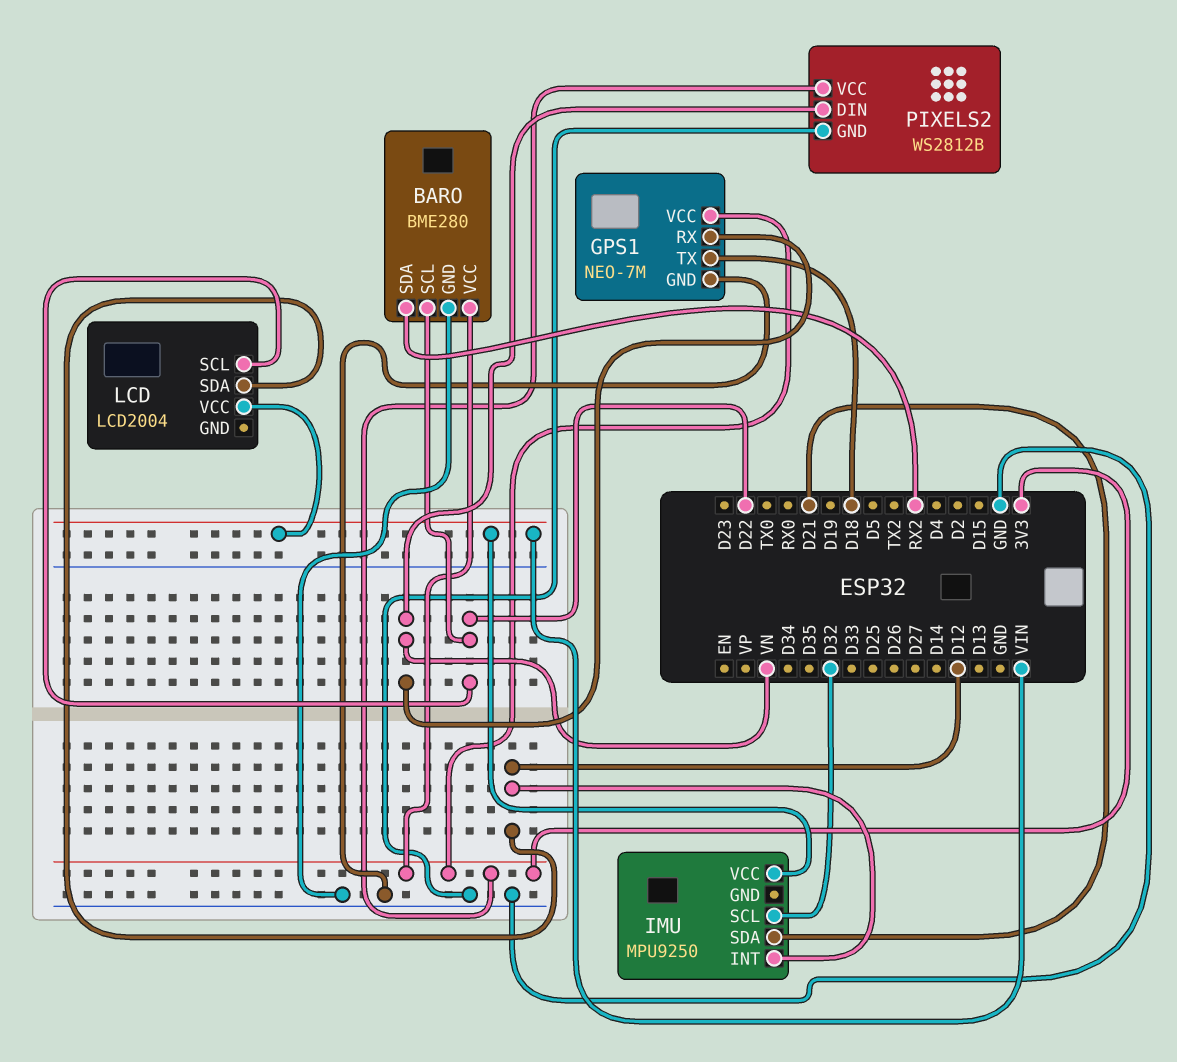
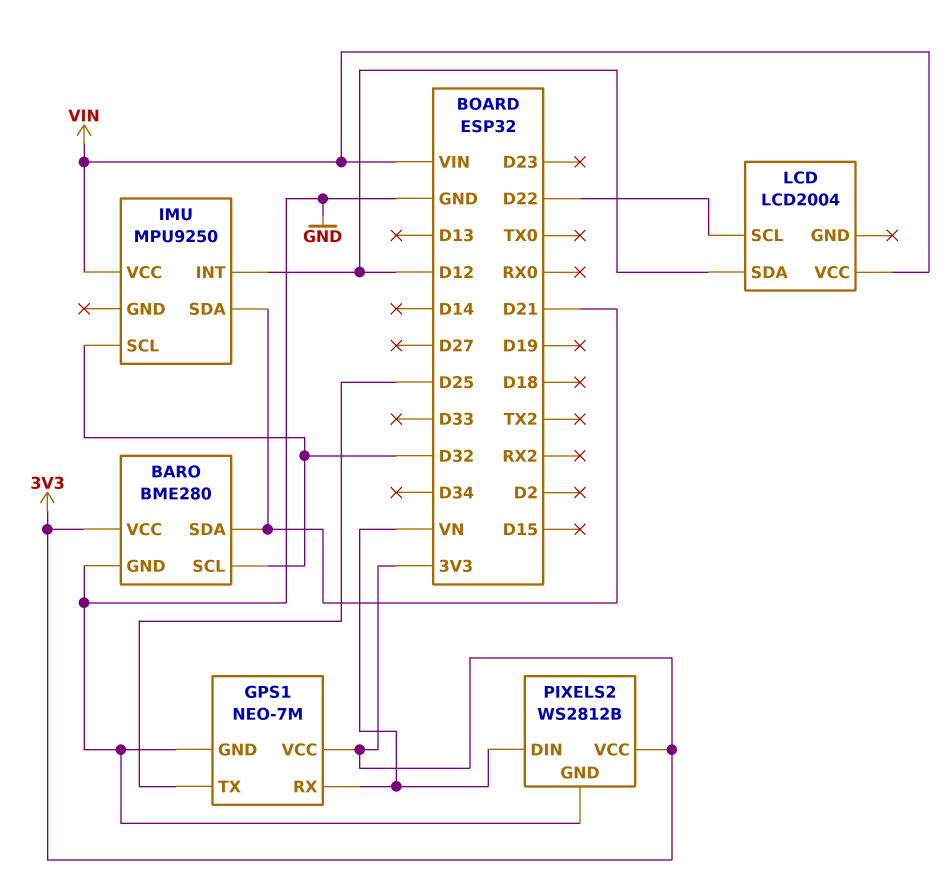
BARO pin SCL: D22 -> D32
BARO pin SDA: RX2 -> D21
GPS1 pin TX: D18 -> D25

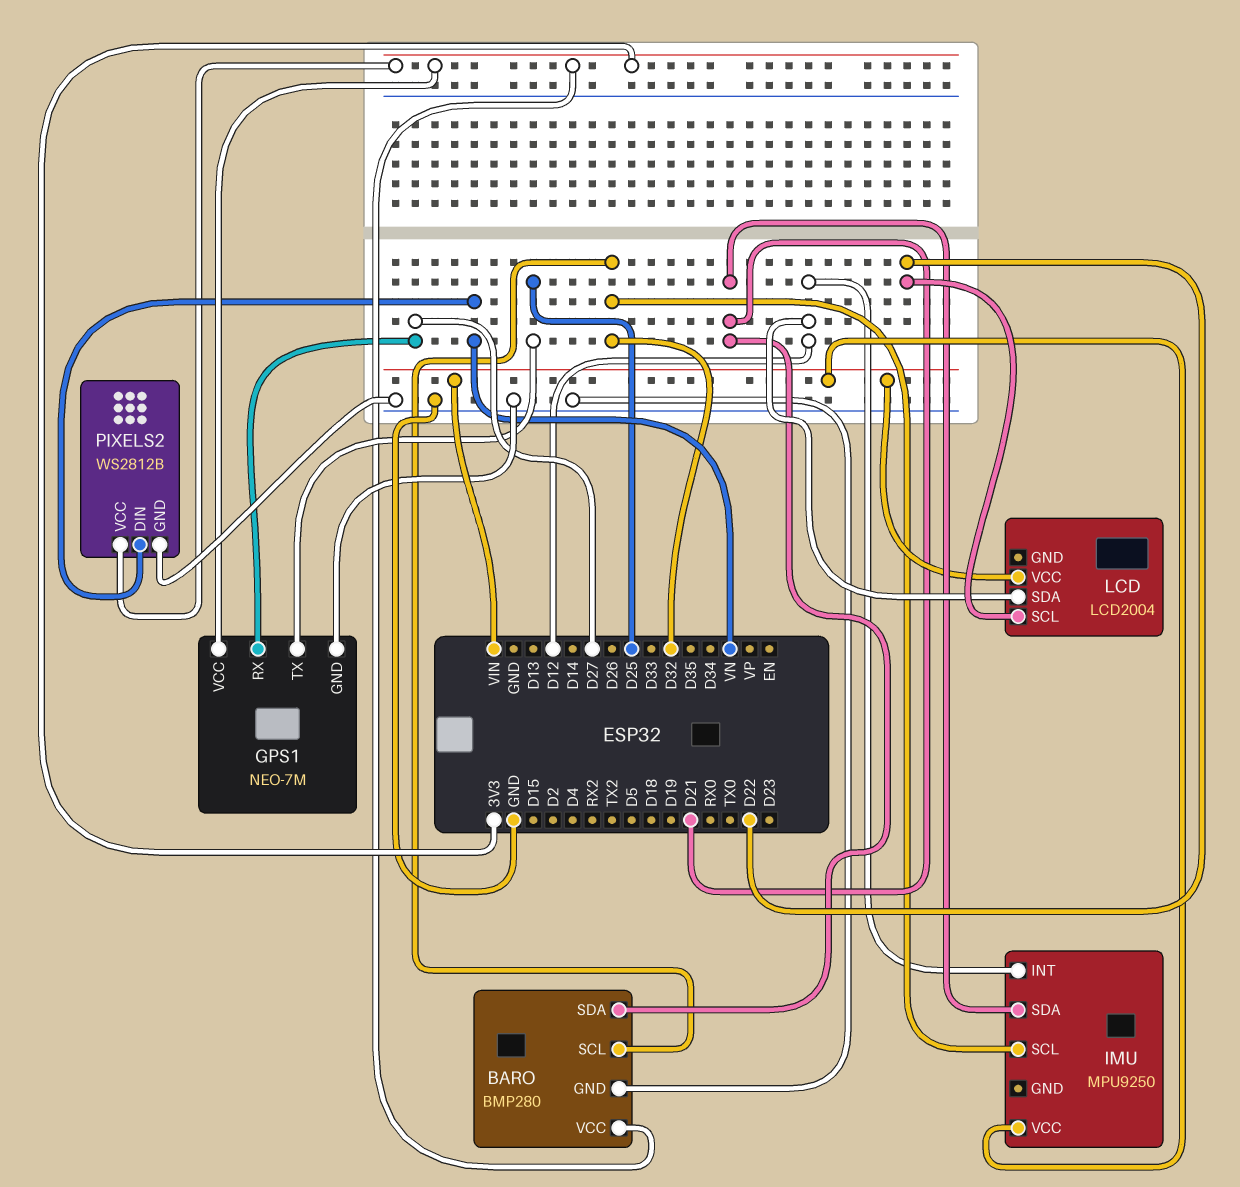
BARO: BME280 -> BMP280
GPS1 pin RX: VN -> D27

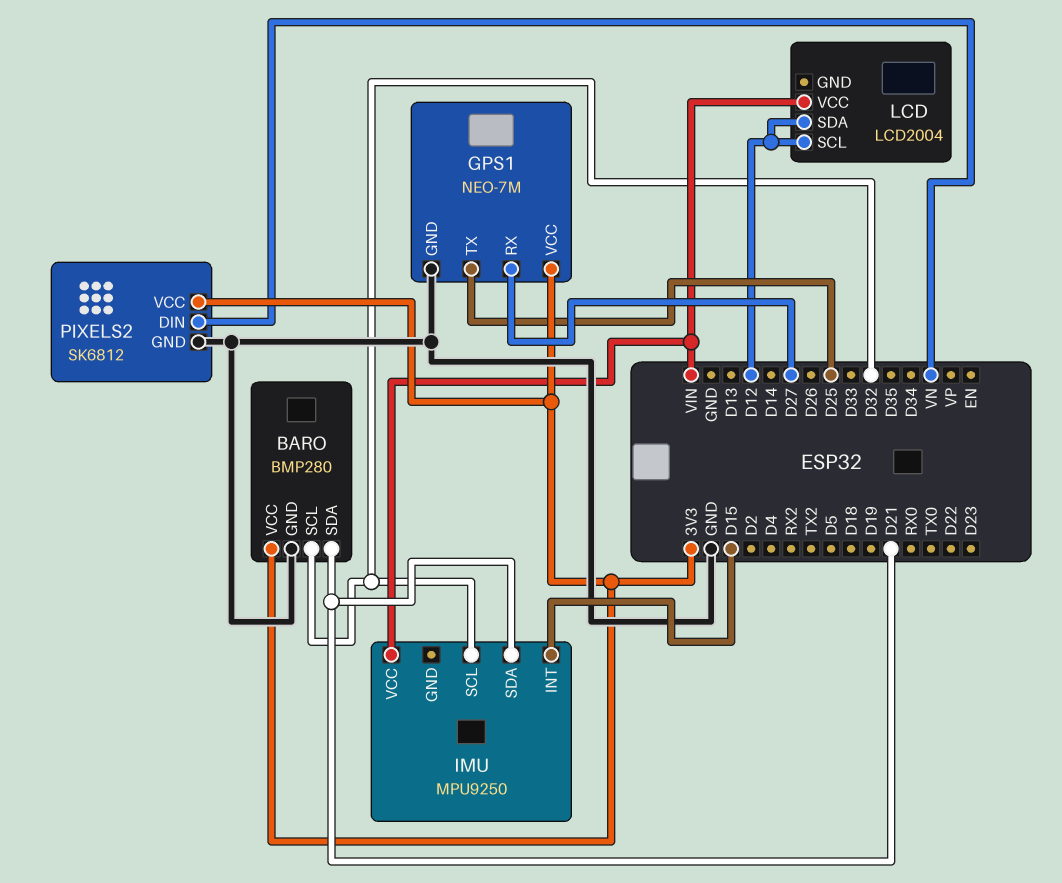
IMU pin INT: D12 -> D15
LCD pin SCL: D22 -> D12
PIXELS2: WS2812B -> SK6812

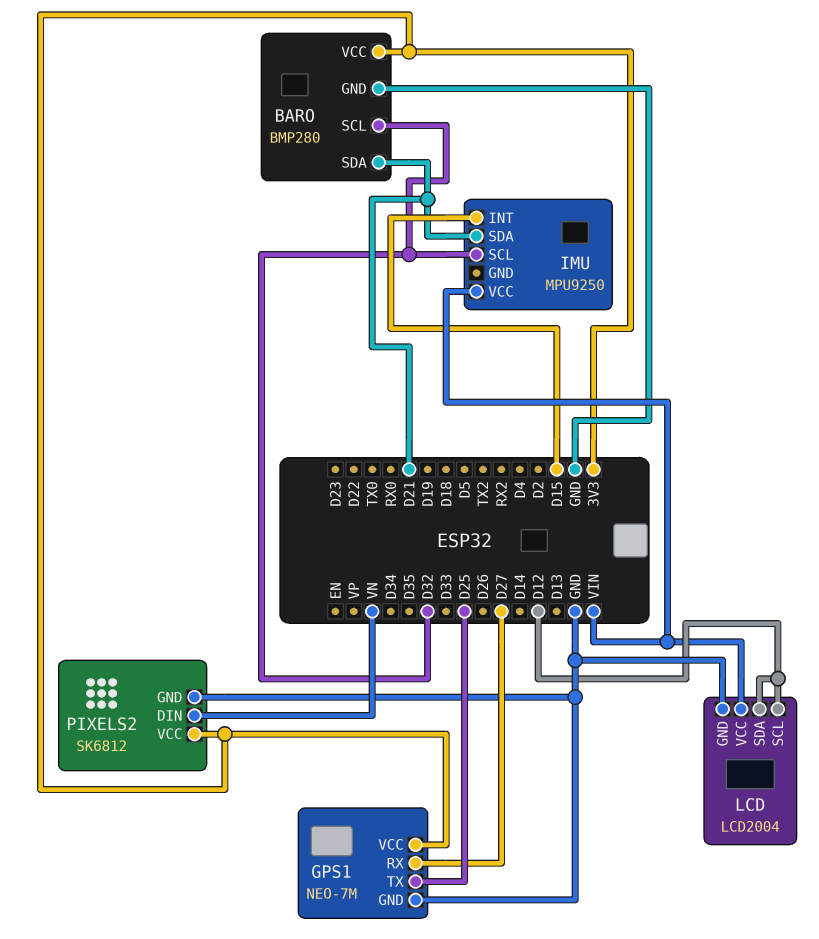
LCD pin GND: none -> GND

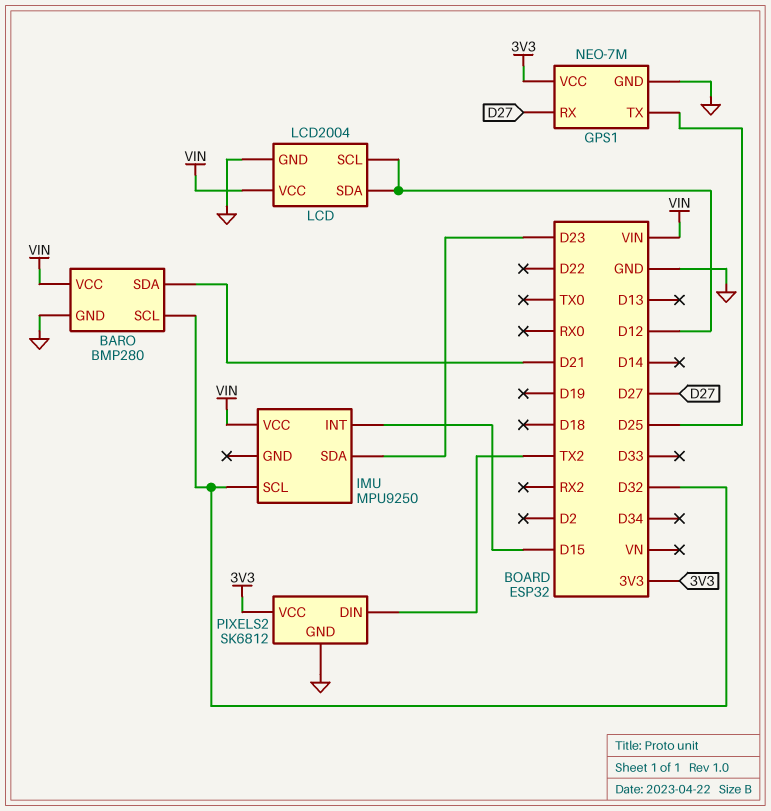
BARO pin VCC: 3V3 -> VIN
IMU pin SDA: D21 -> D23
PIXELS2 pin DIN: VN -> TX2

